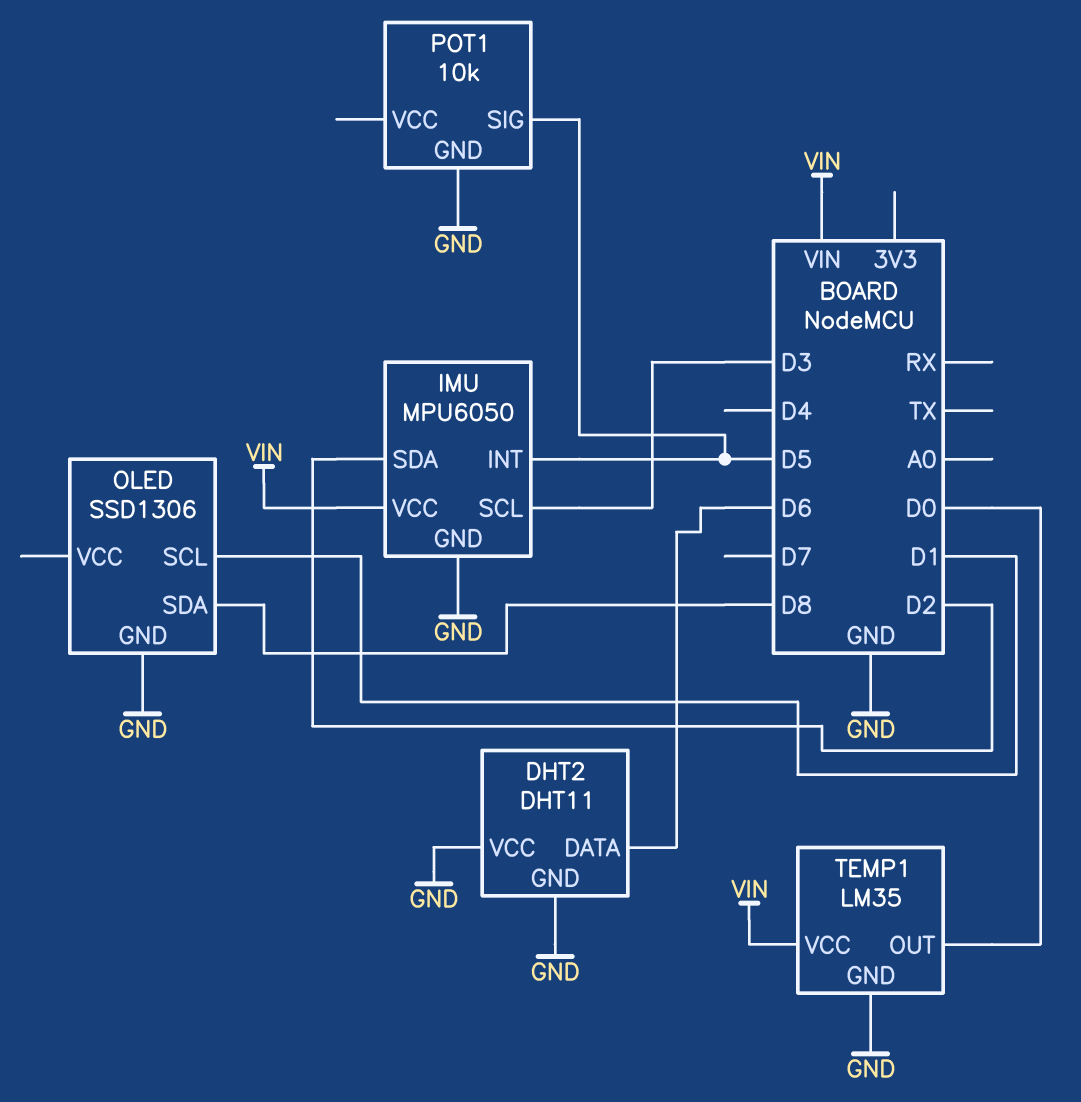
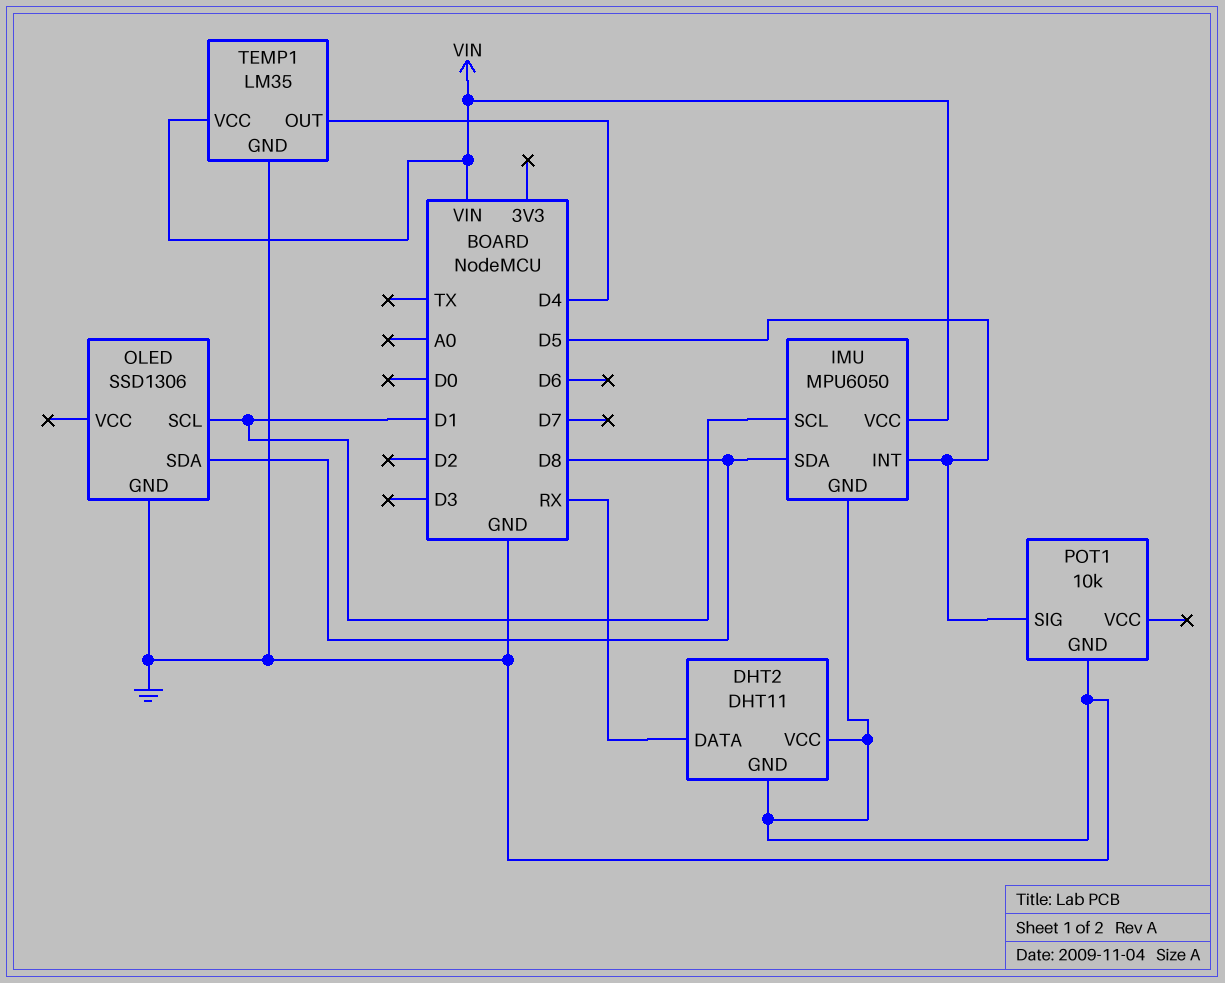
DHT2 pin DATA: D6 -> RX
IMU pin SCL: D3 -> D1
IMU pin SDA: D2 -> D8
TEMP1 pin OUT: D0 -> D4

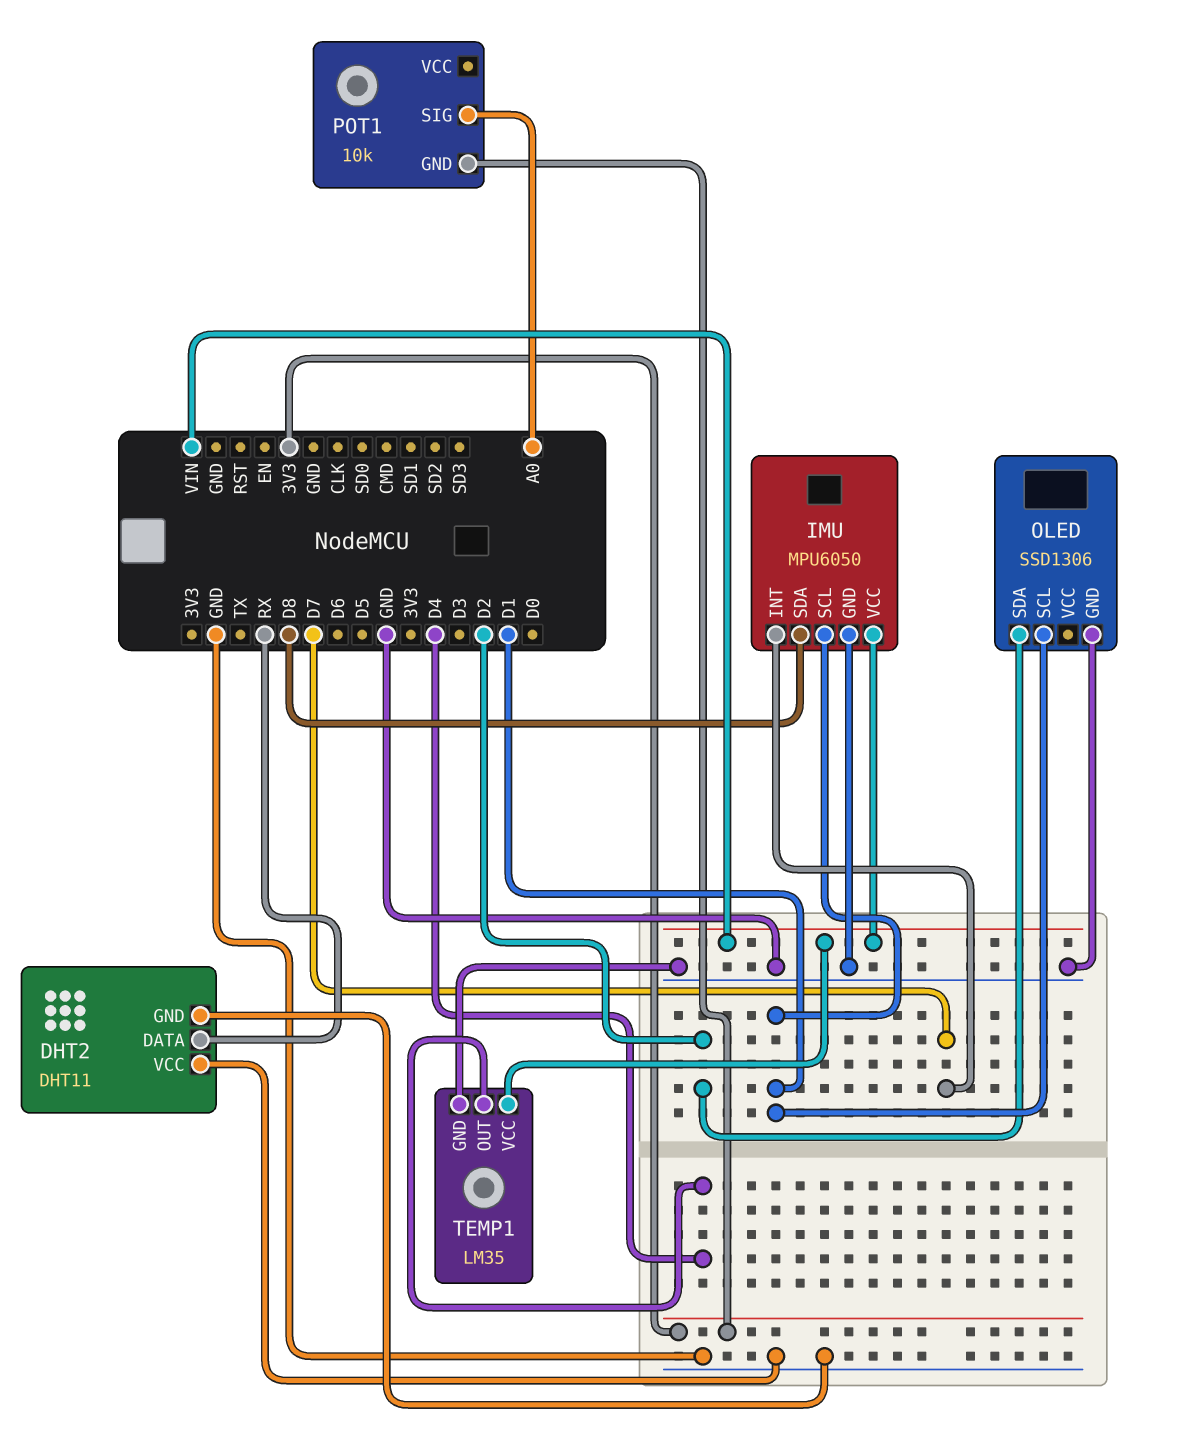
IMU pin INT: D5 -> D7
OLED pin SDA: D8 -> D2
POT1 pin GND: GND -> 3V3
POT1 pin SIG: D5 -> A0

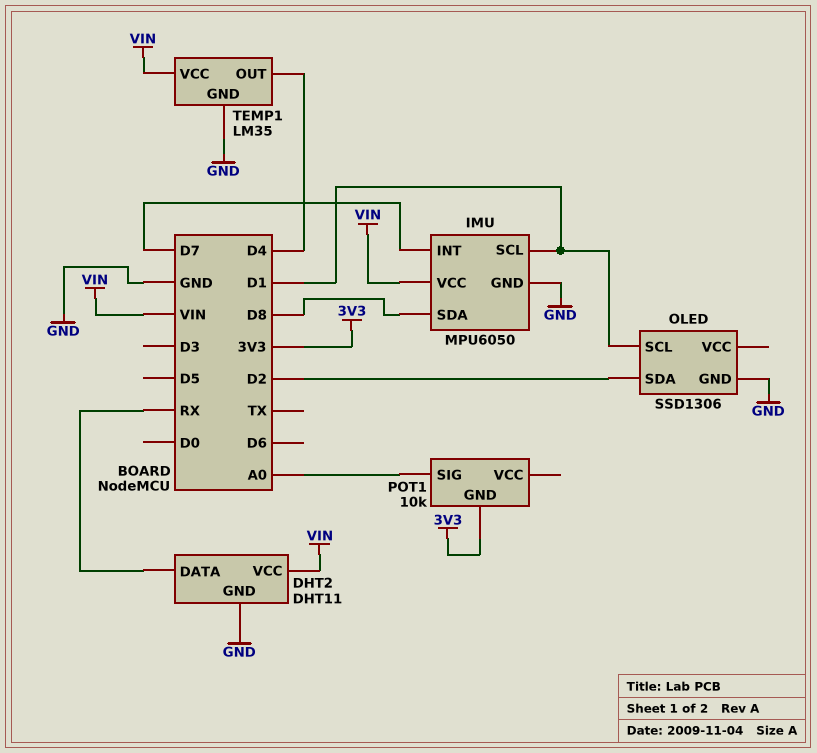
DHT2 pin VCC: GND -> VIN

